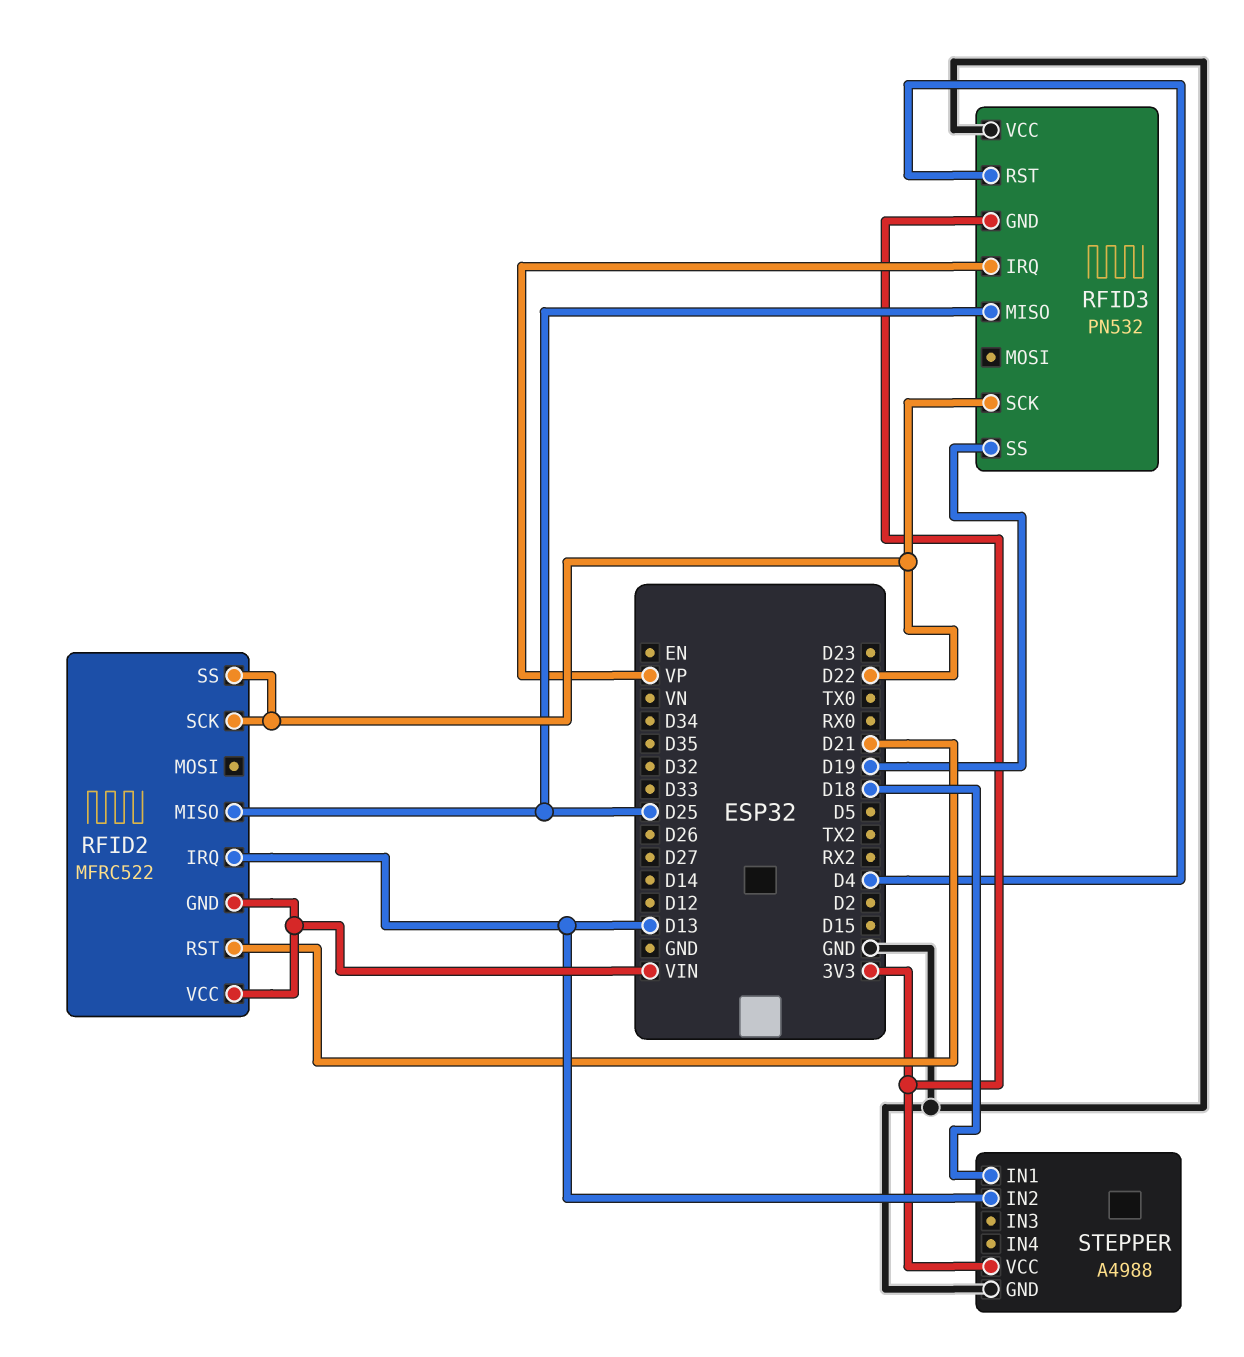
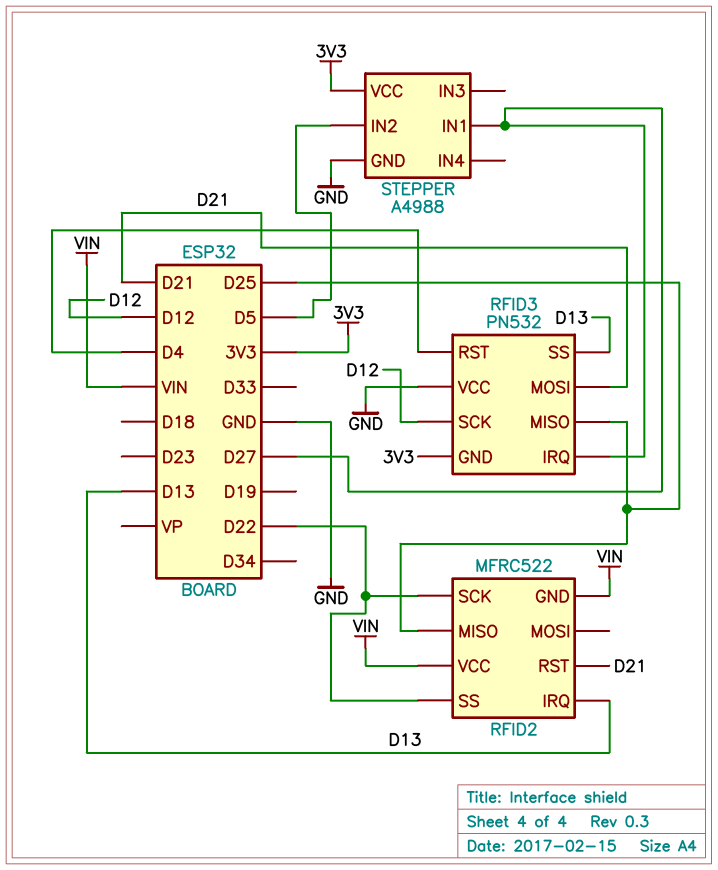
RFID3 pin IRQ: VP -> D27
RFID3 pin MOSI: none -> D21
RFID3 pin SCK: D22 -> D12
RFID3 pin SS: D19 -> D13
STEPPER pin IN1: D18 -> D27
STEPPER pin IN2: D13 -> D5

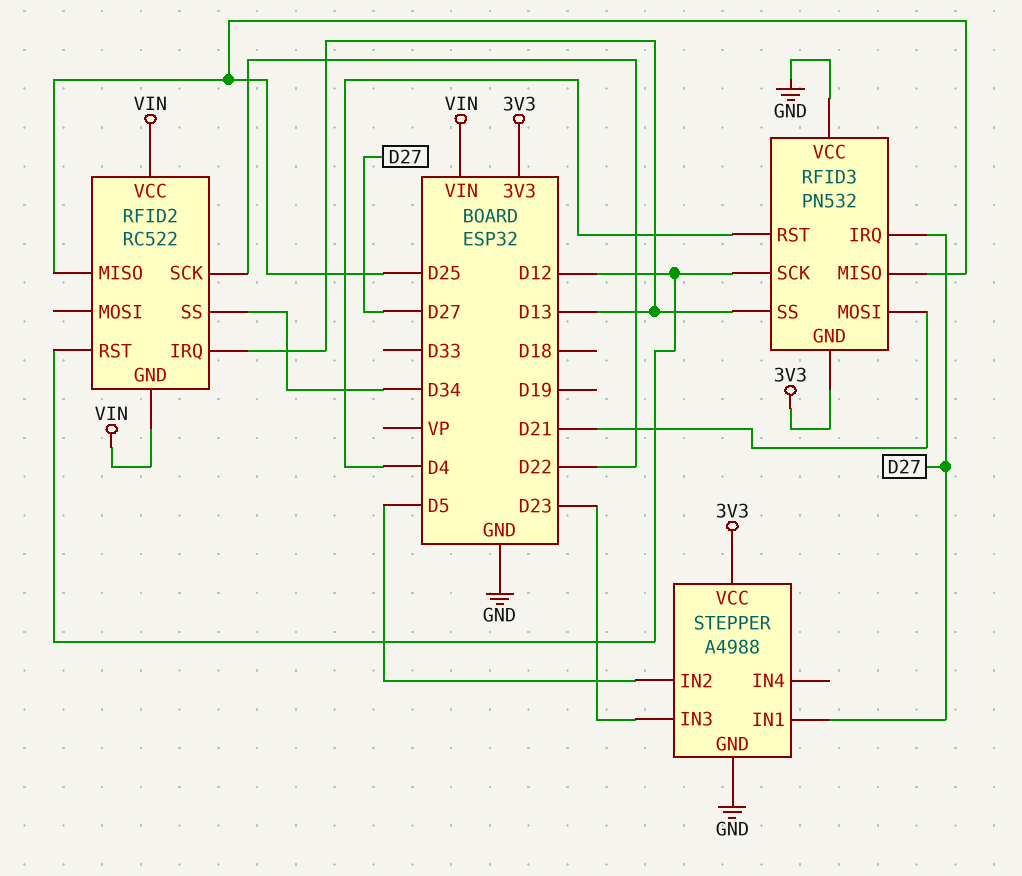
RFID2: MFRC522 -> RC522
RFID2 pin RST: D21 -> D12
RFID2 pin SS: D22 -> D34
STEPPER pin IN3: none -> D23

